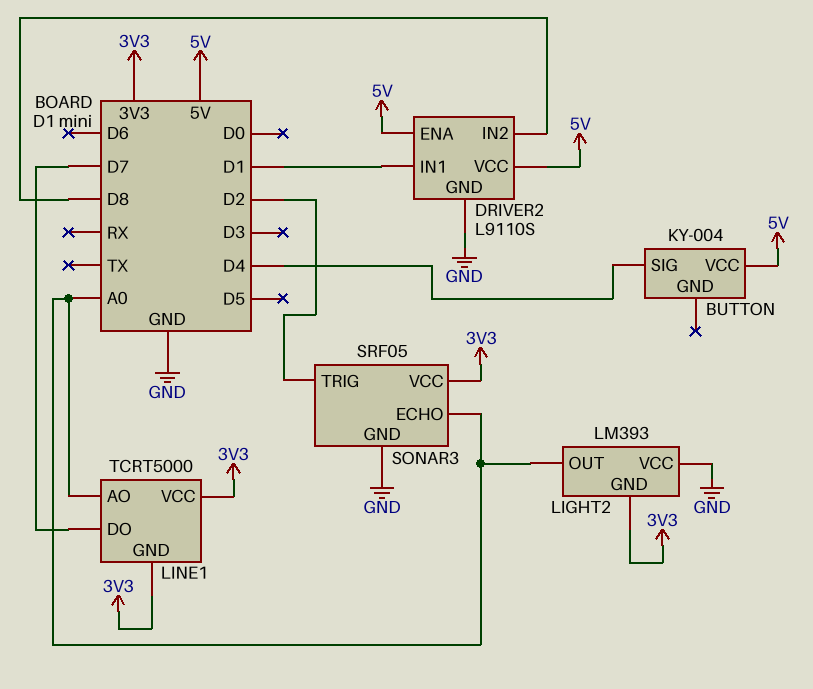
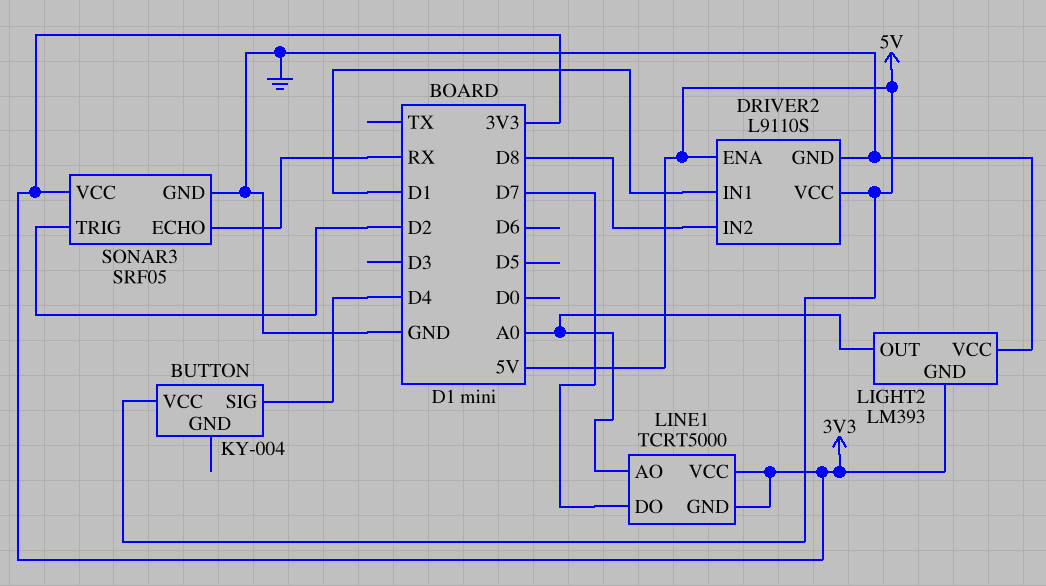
SONAR3 pin ECHO: A0 -> RX

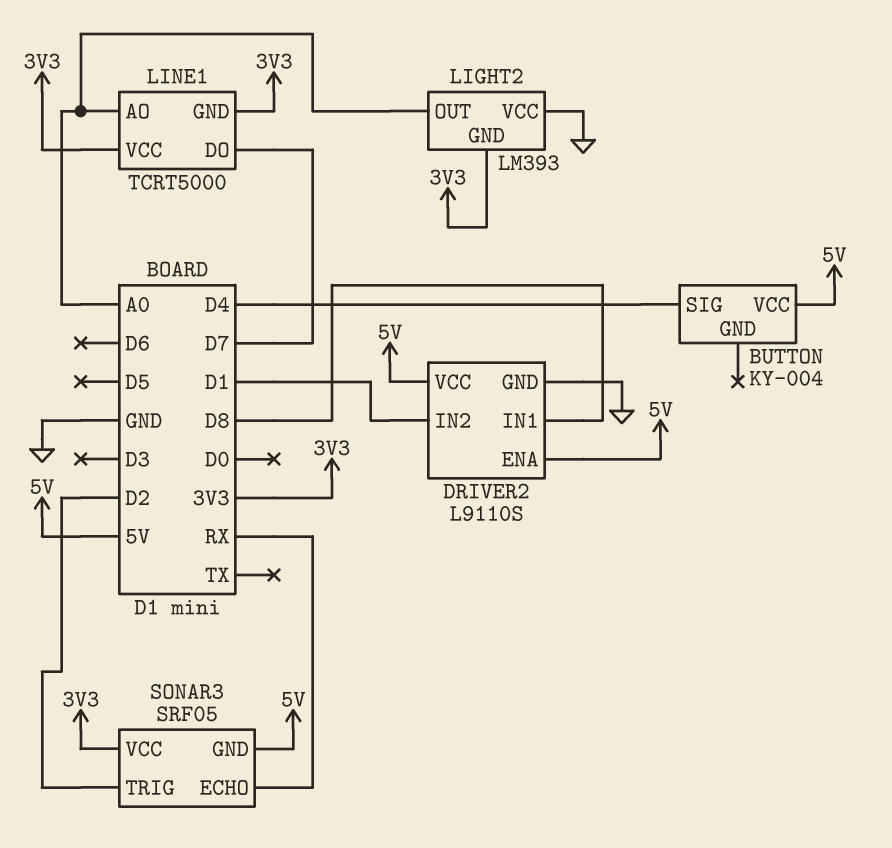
DRIVER2 pin IN1: D1 -> D8
DRIVER2 pin IN2: D8 -> D1
SONAR3 pin GND: GND -> 5V

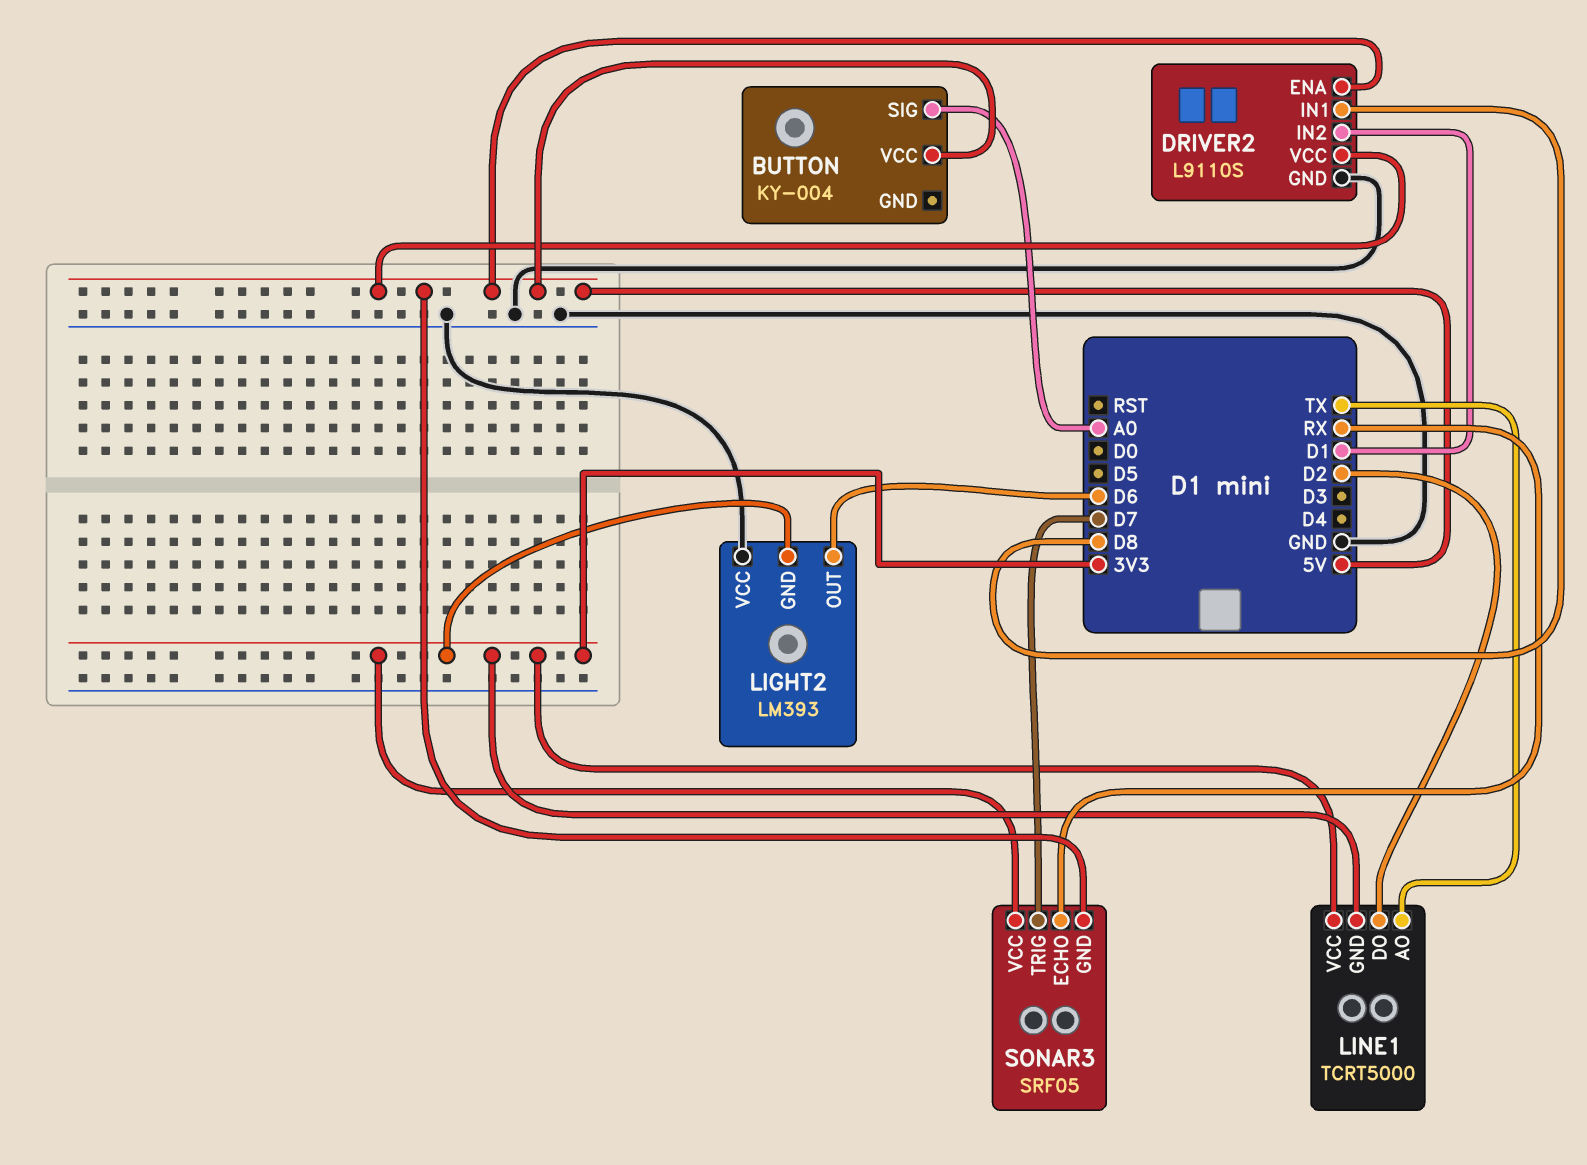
BUTTON pin SIG: D4 -> A0
LIGHT2 pin OUT: A0 -> D6
LINE1 pin AO: A0 -> TX
LINE1 pin DO: D7 -> D2
SONAR3 pin TRIG: D2 -> D7

